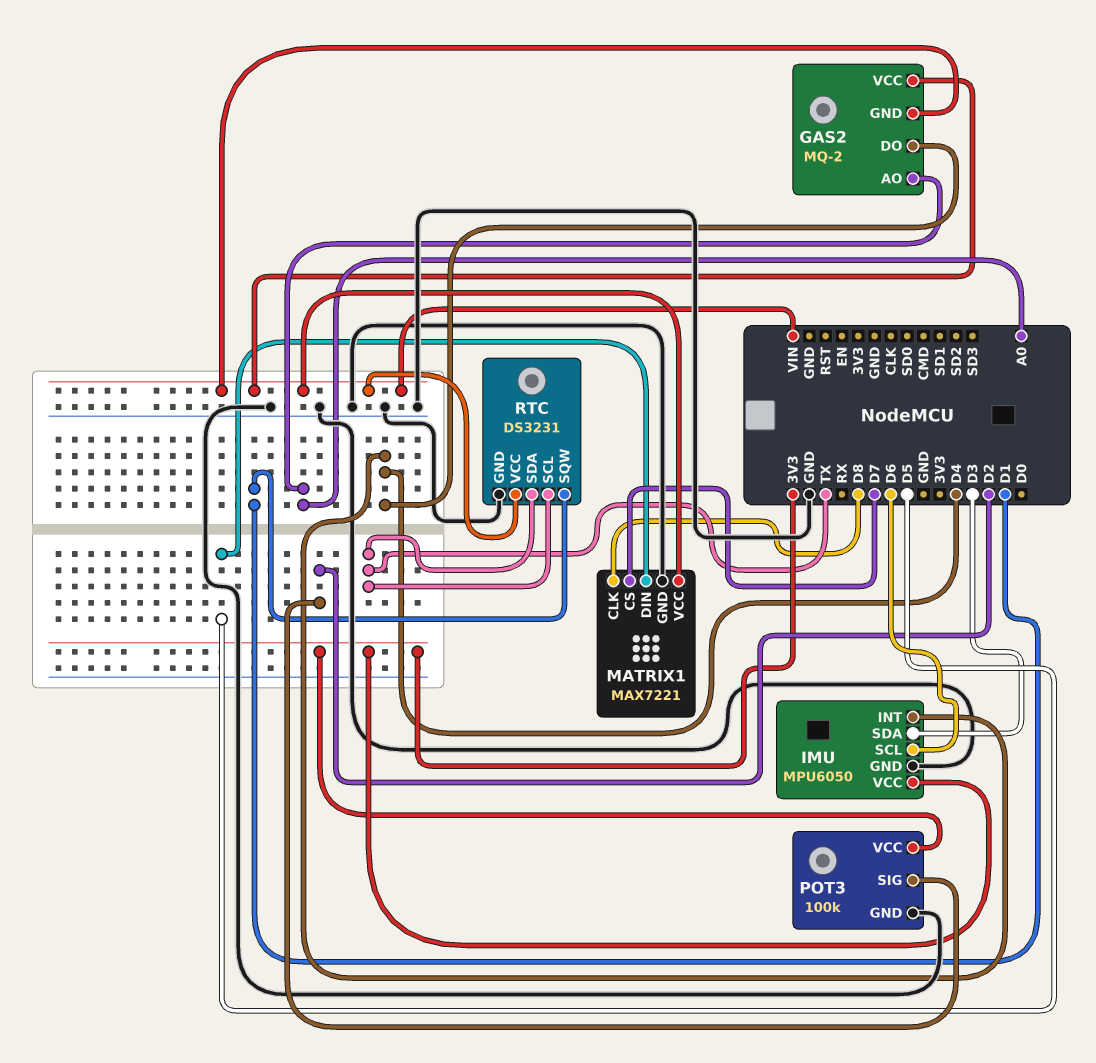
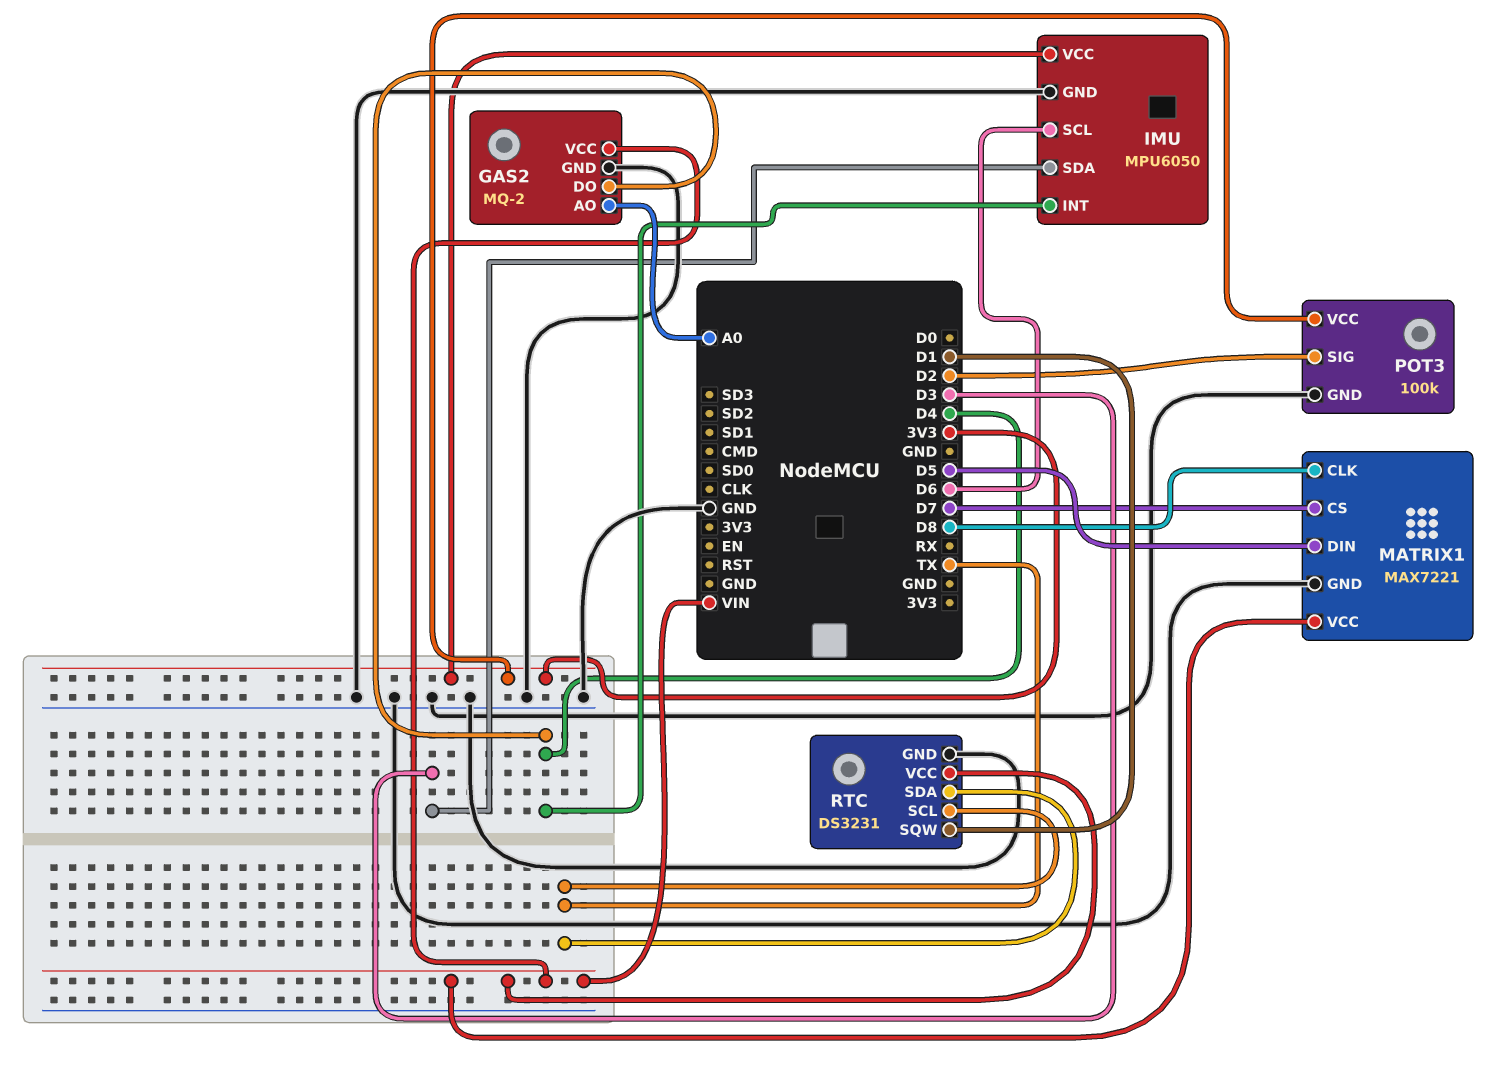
GAS2 pin GND: VIN -> GND

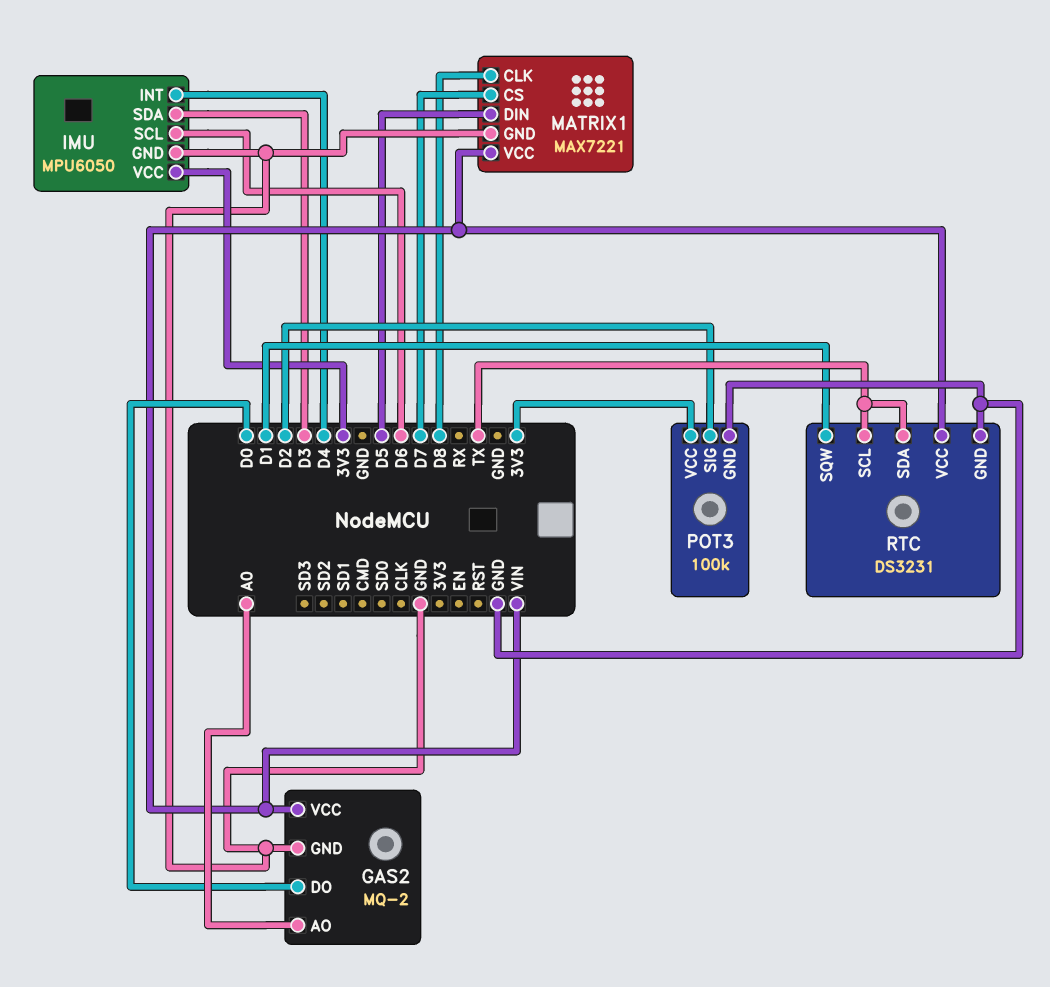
GAS2 pin DO: D4 -> D0

